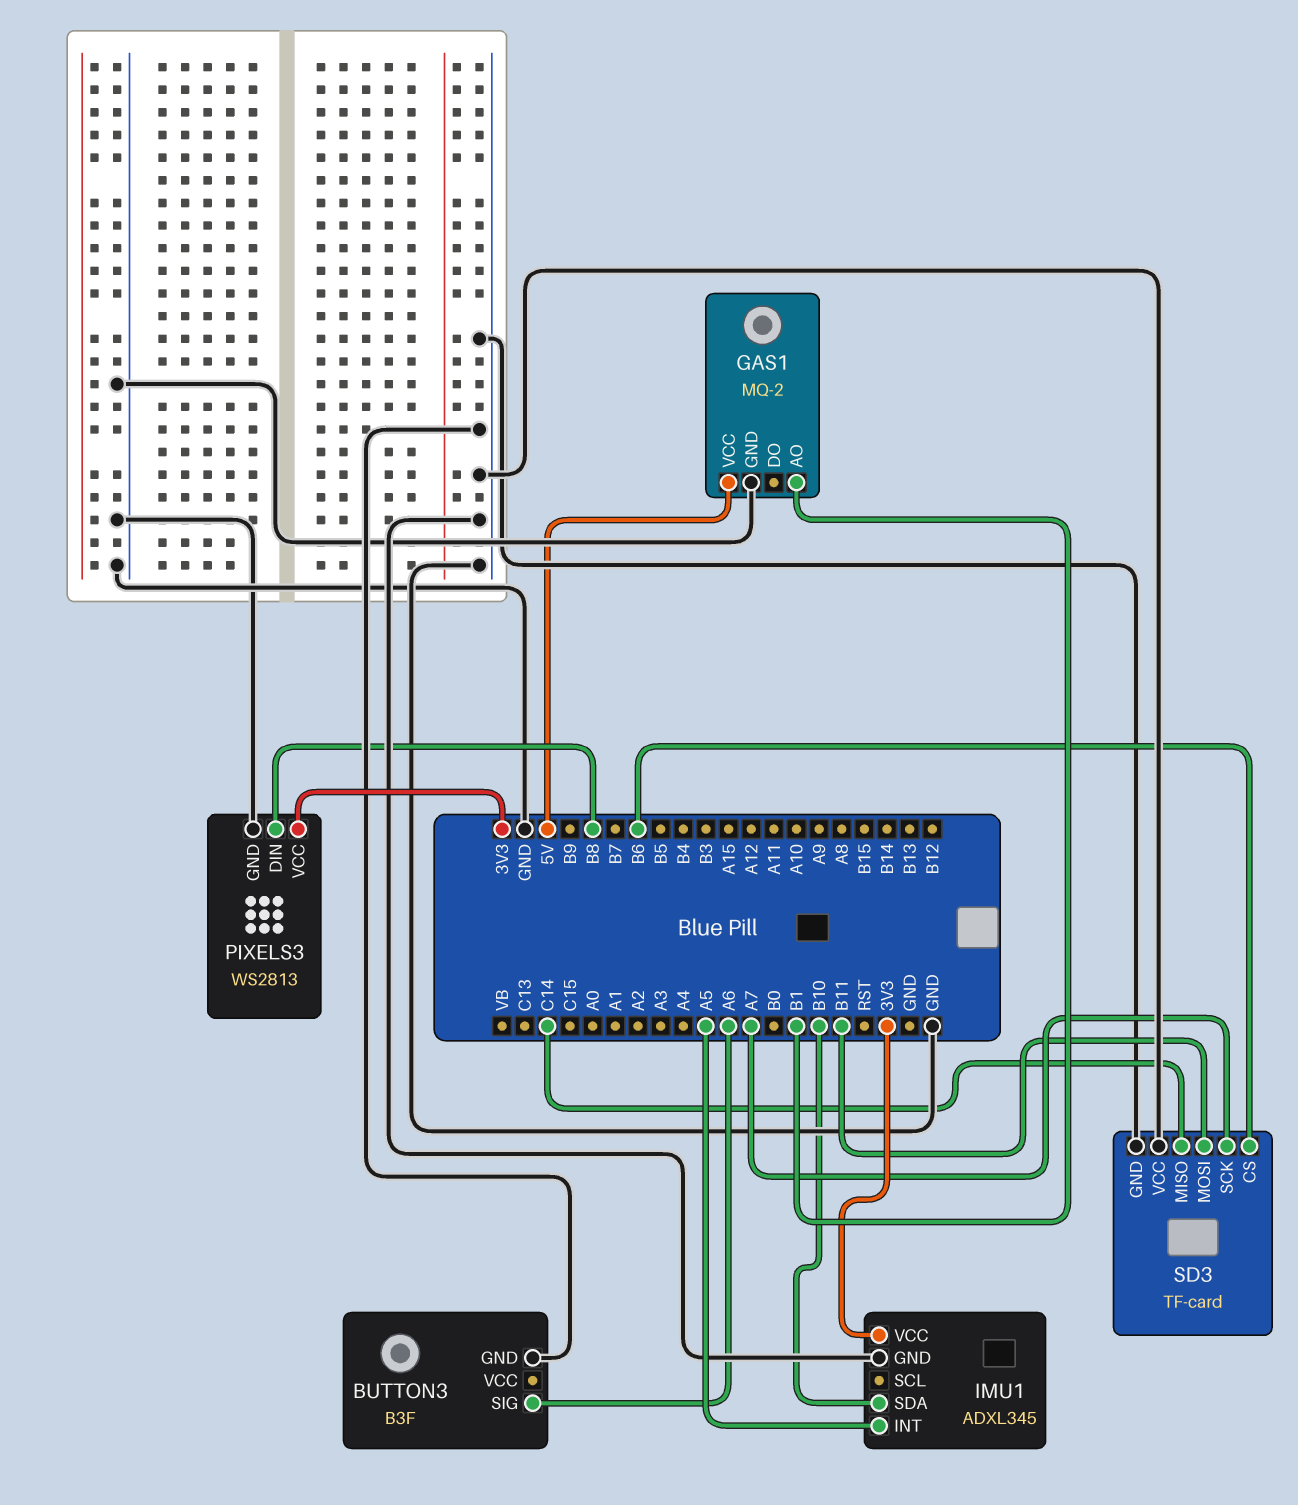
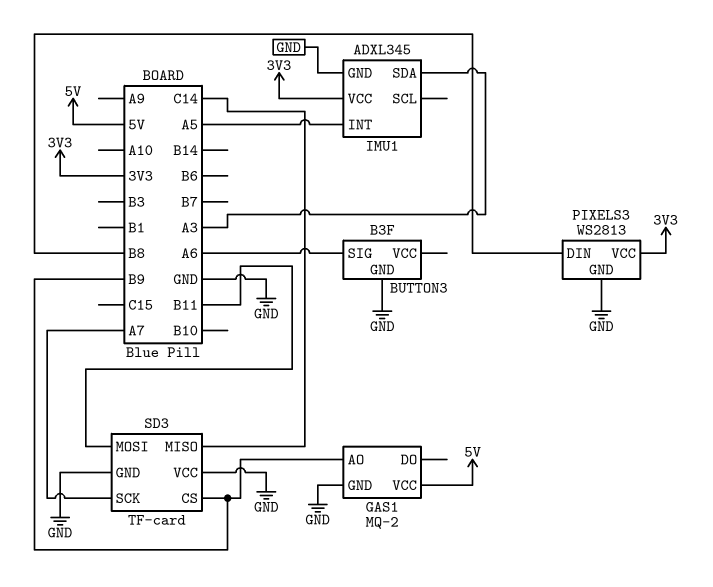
GAS1 pin AO: B1 -> B9
IMU1 pin SDA: B10 -> A3
SD3 pin CS: B6 -> B9

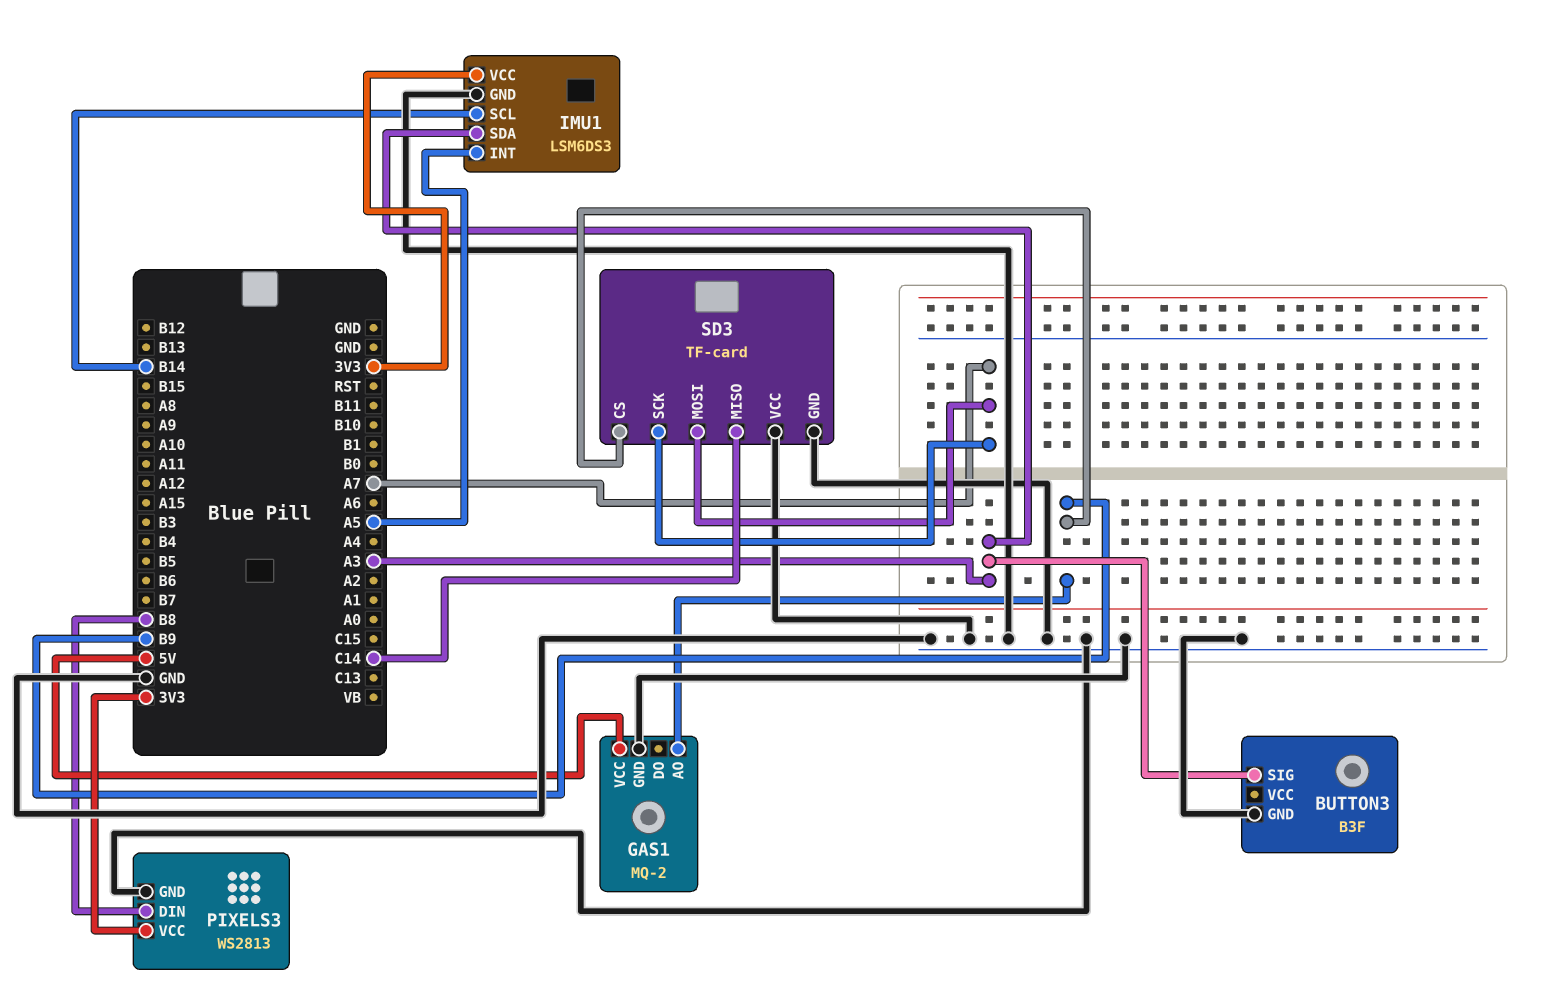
BUTTON3 pin SIG: A6 -> A3
IMU1: ADXL345 -> LSM6DS3
IMU1 pin SCL: none -> B14
SD3 pin MOSI: B11 -> A7

